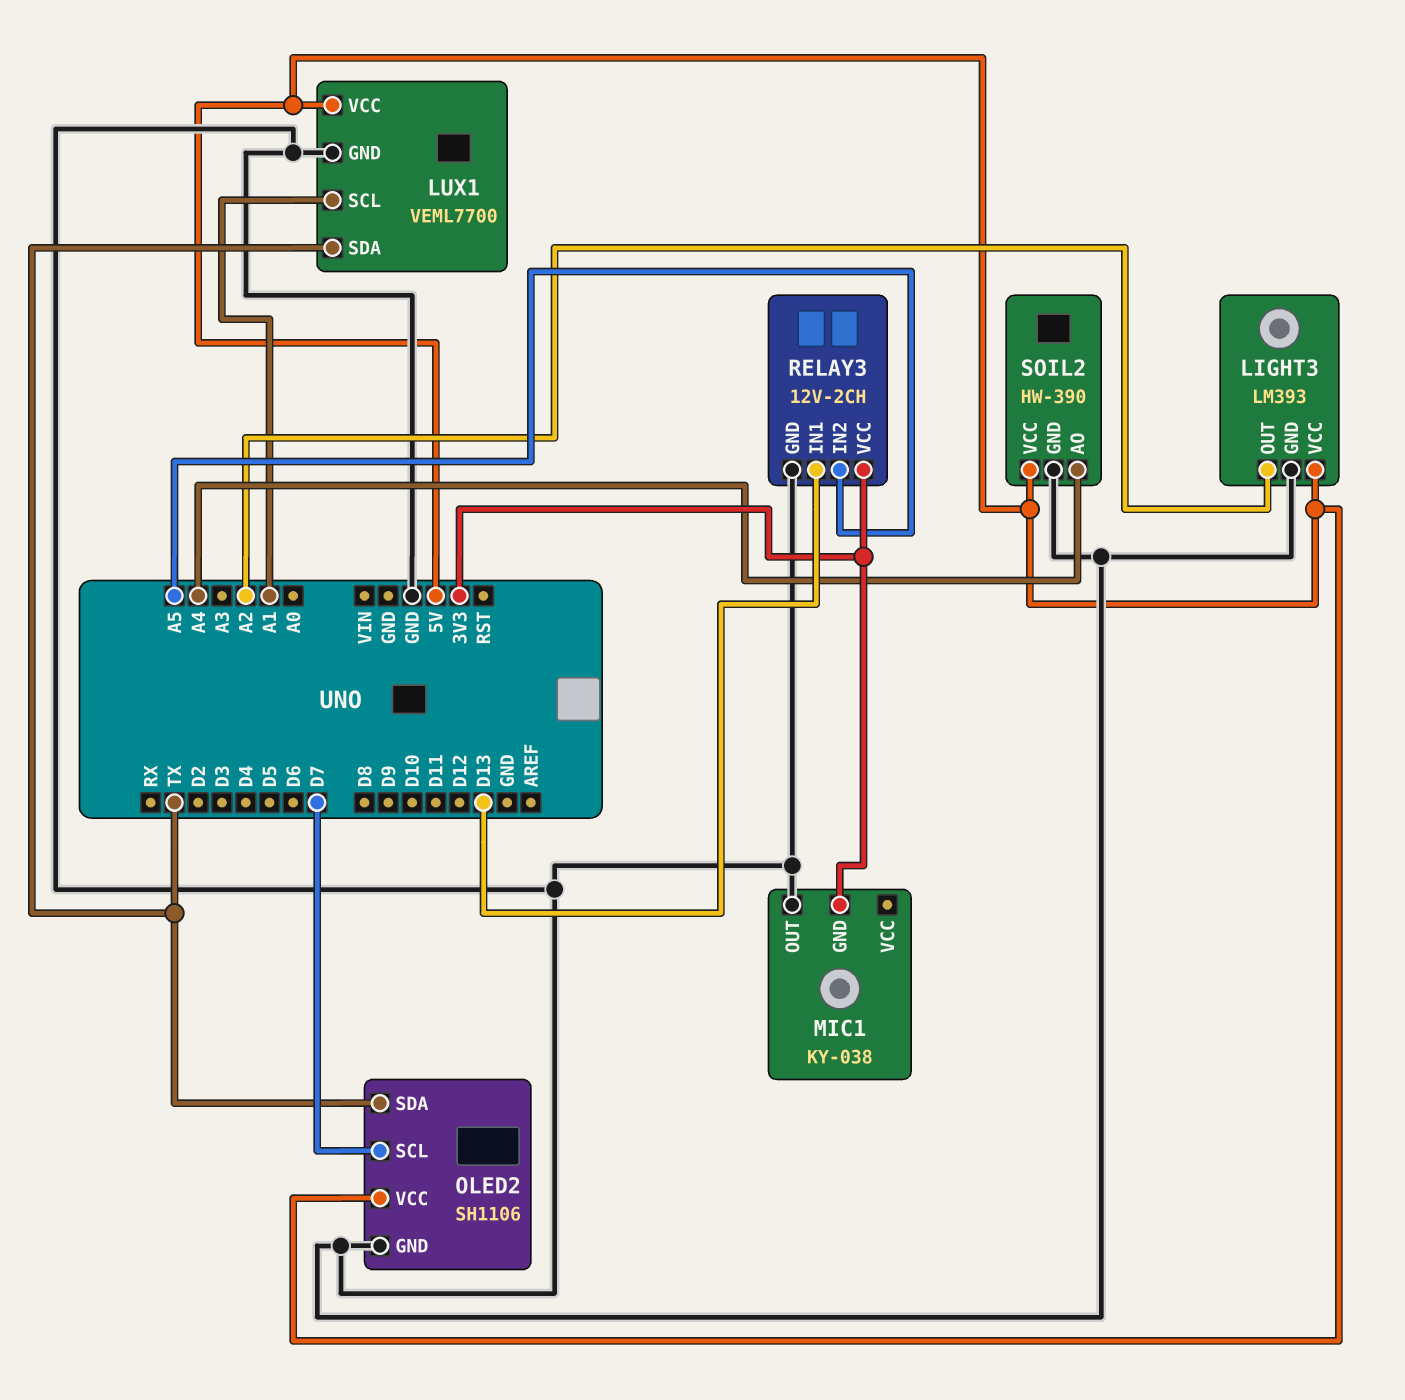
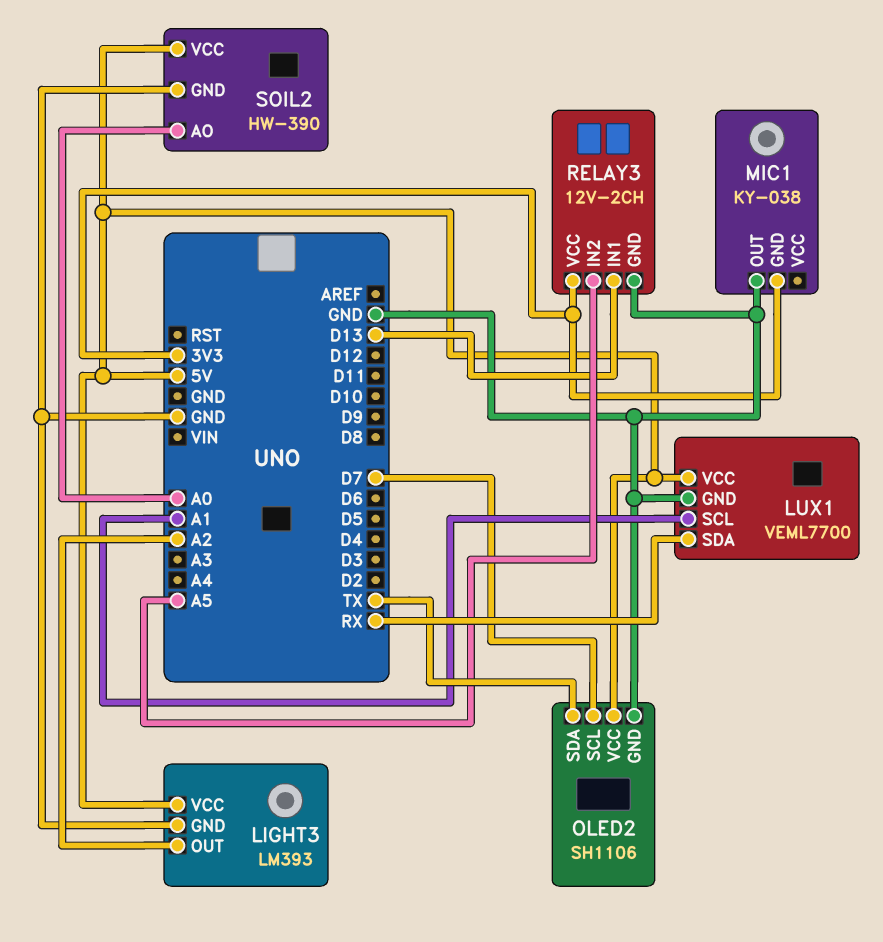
LUX1 pin SDA: TX -> RX
SOIL2 pin AO: A4 -> A0

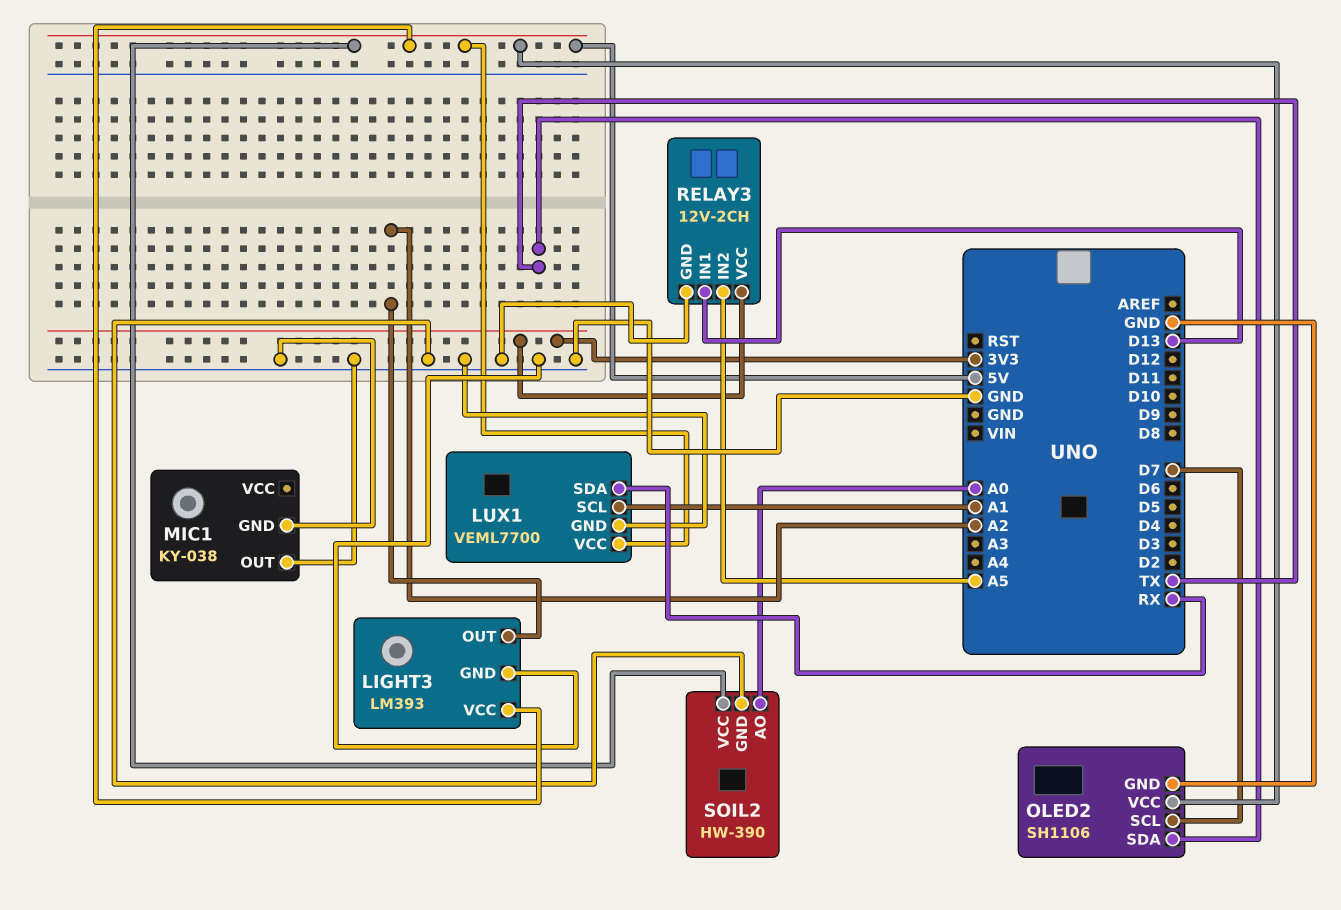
MIC1 pin GND: 3V3 -> GND

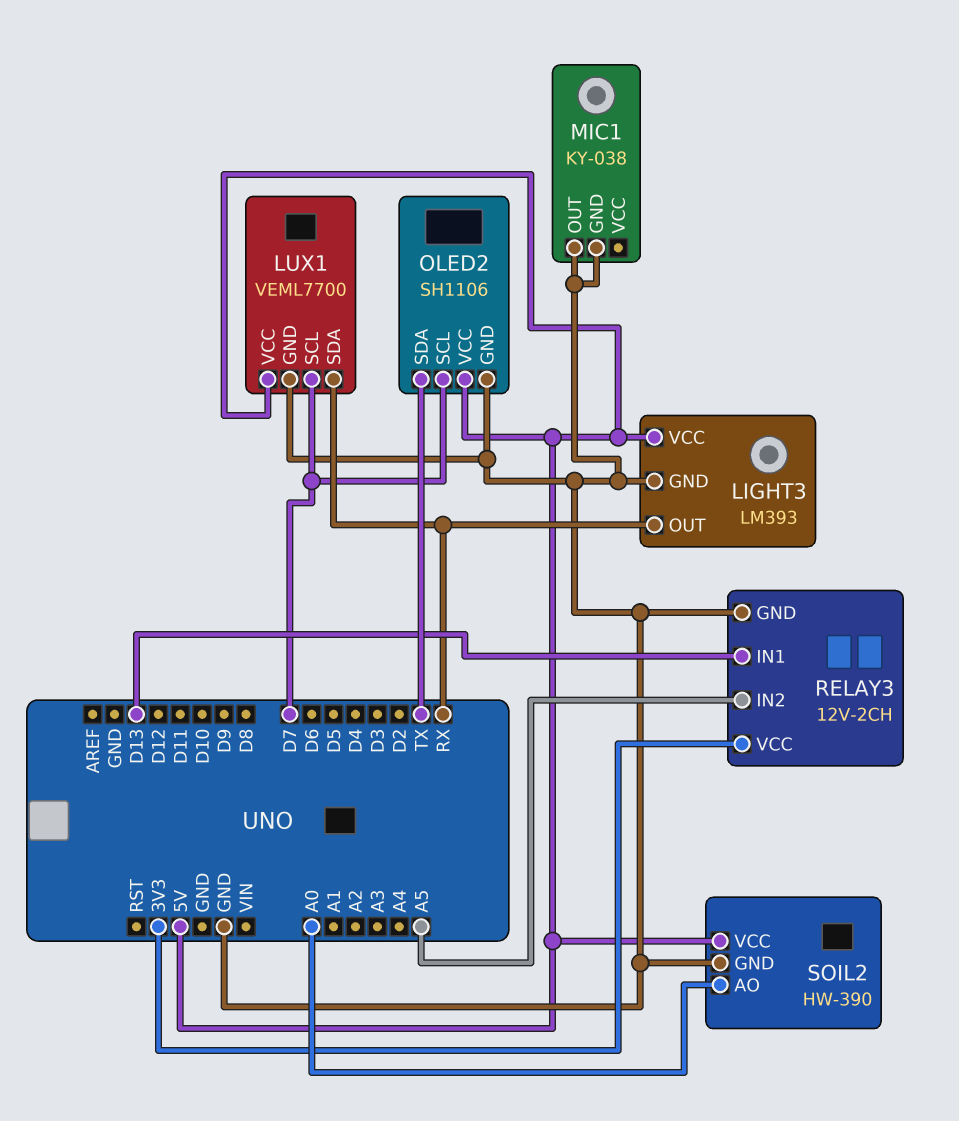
LIGHT3 pin OUT: A2 -> RX
LUX1 pin SCL: A1 -> D7

